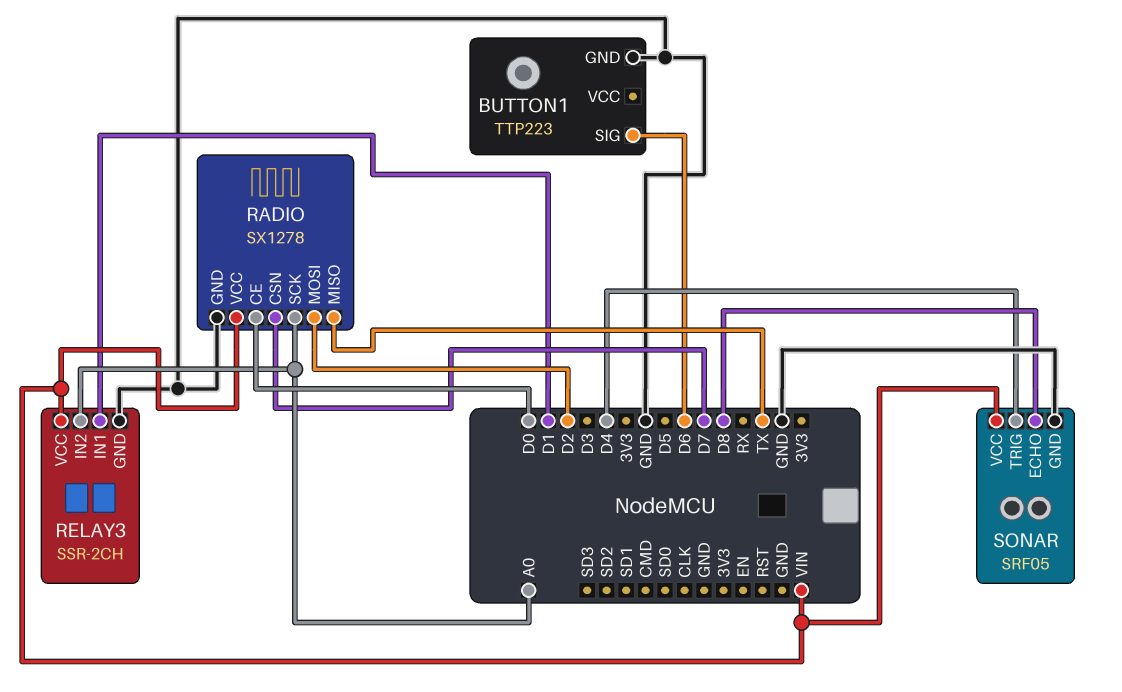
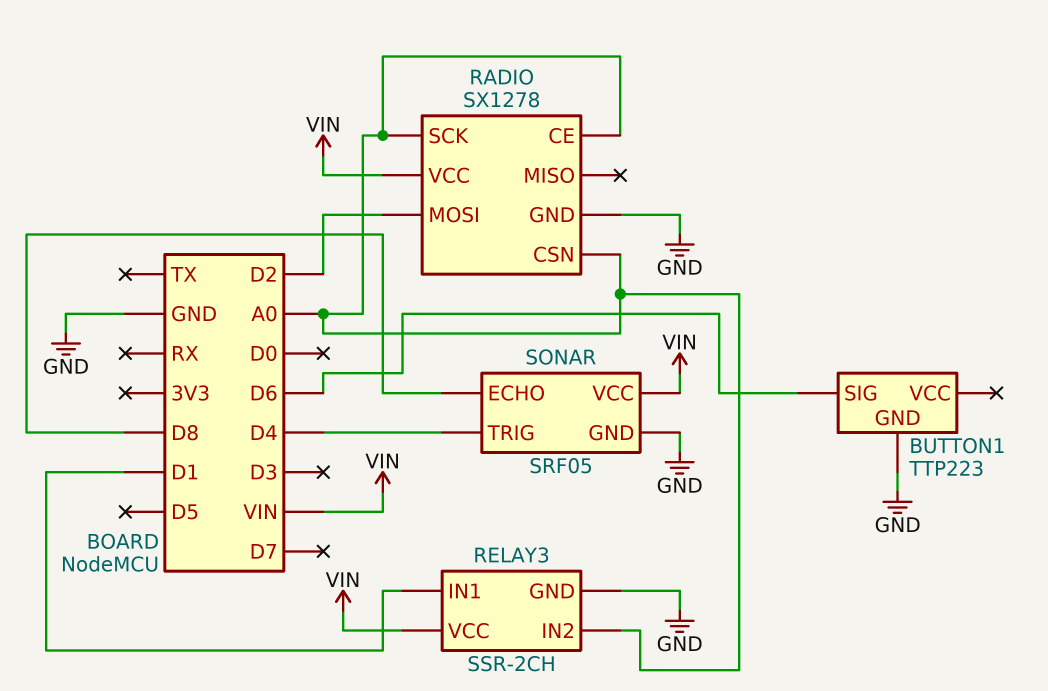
RADIO pin CE: D0 -> A0
RADIO pin CSN: D7 -> A0
RADIO pin MISO: TX -> none

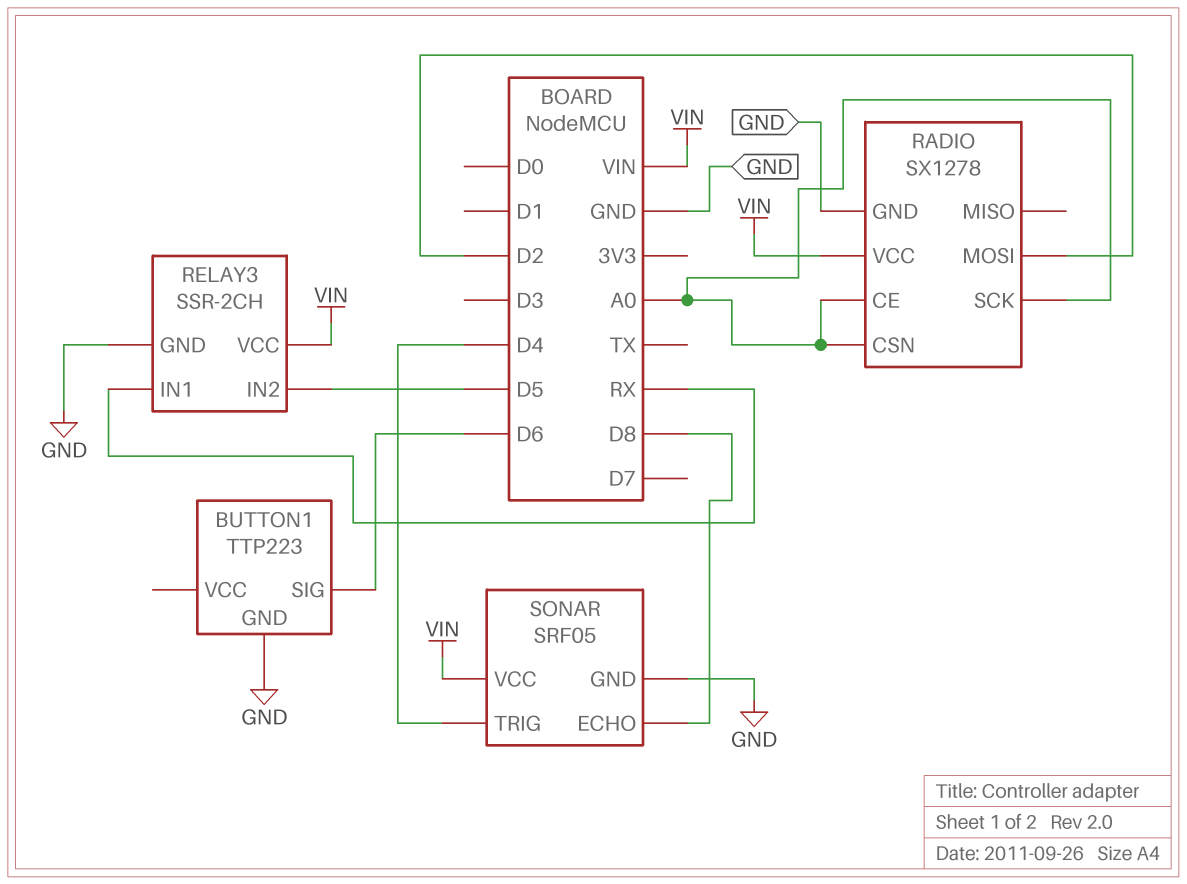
RELAY3 pin IN1: D1 -> RX
RELAY3 pin IN2: A0 -> D5

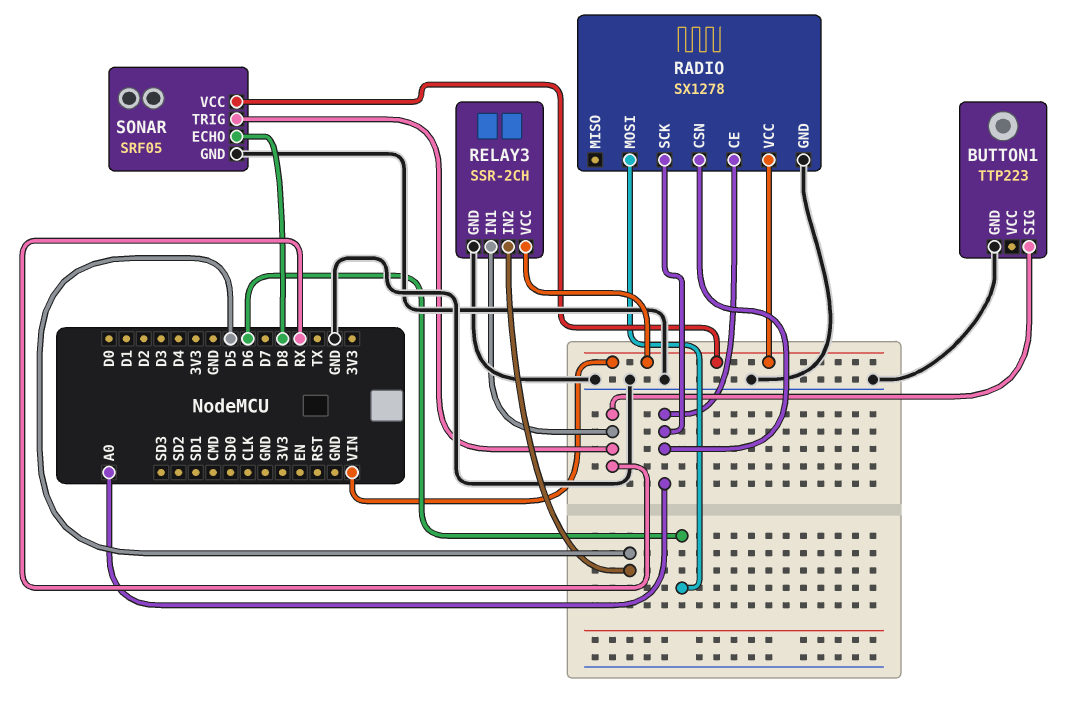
BUTTON1 pin SIG: D6 -> RX
RADIO pin MOSI: D2 -> D6
SONAR pin TRIG: D4 -> RX

